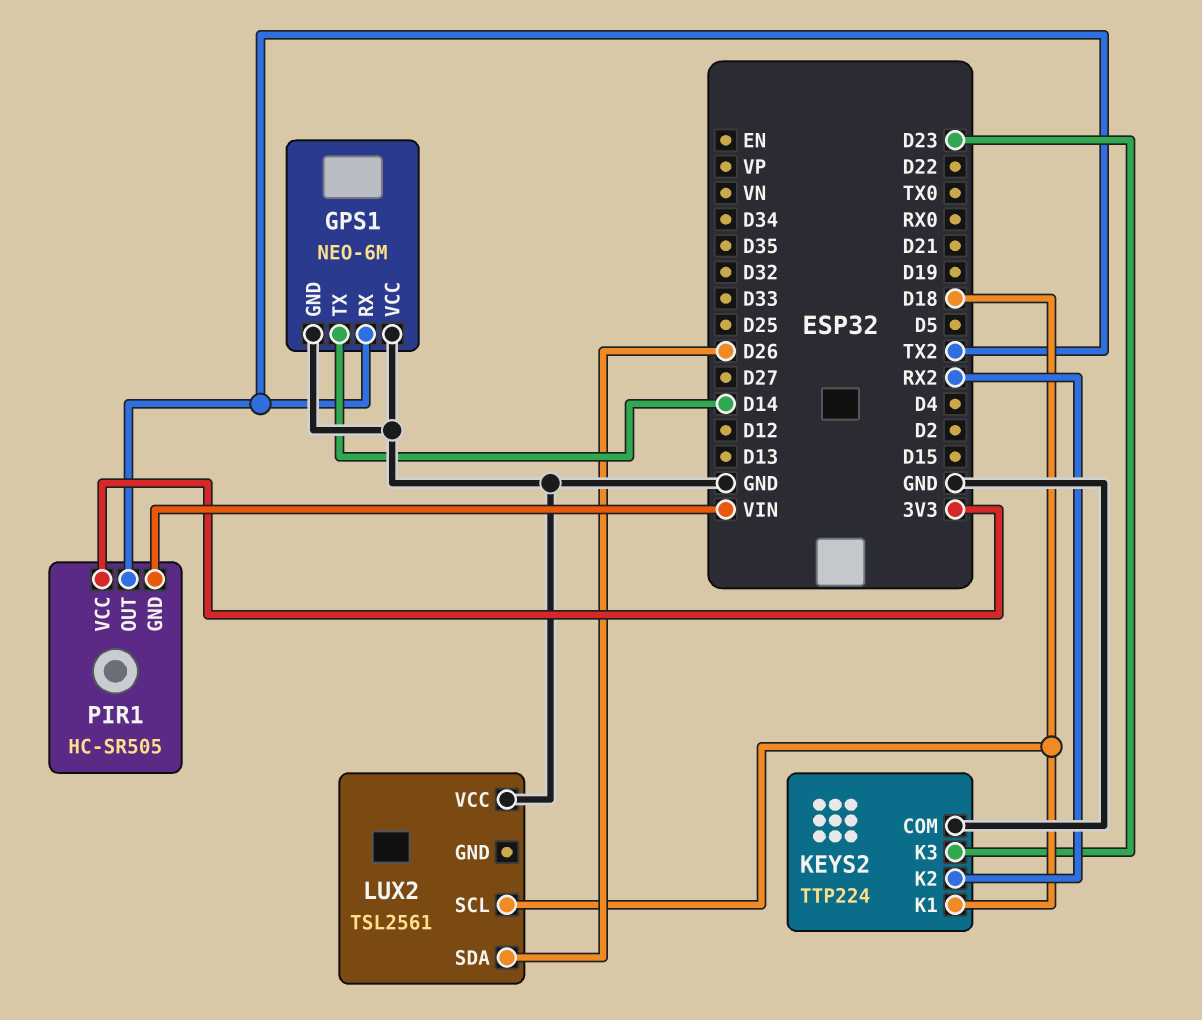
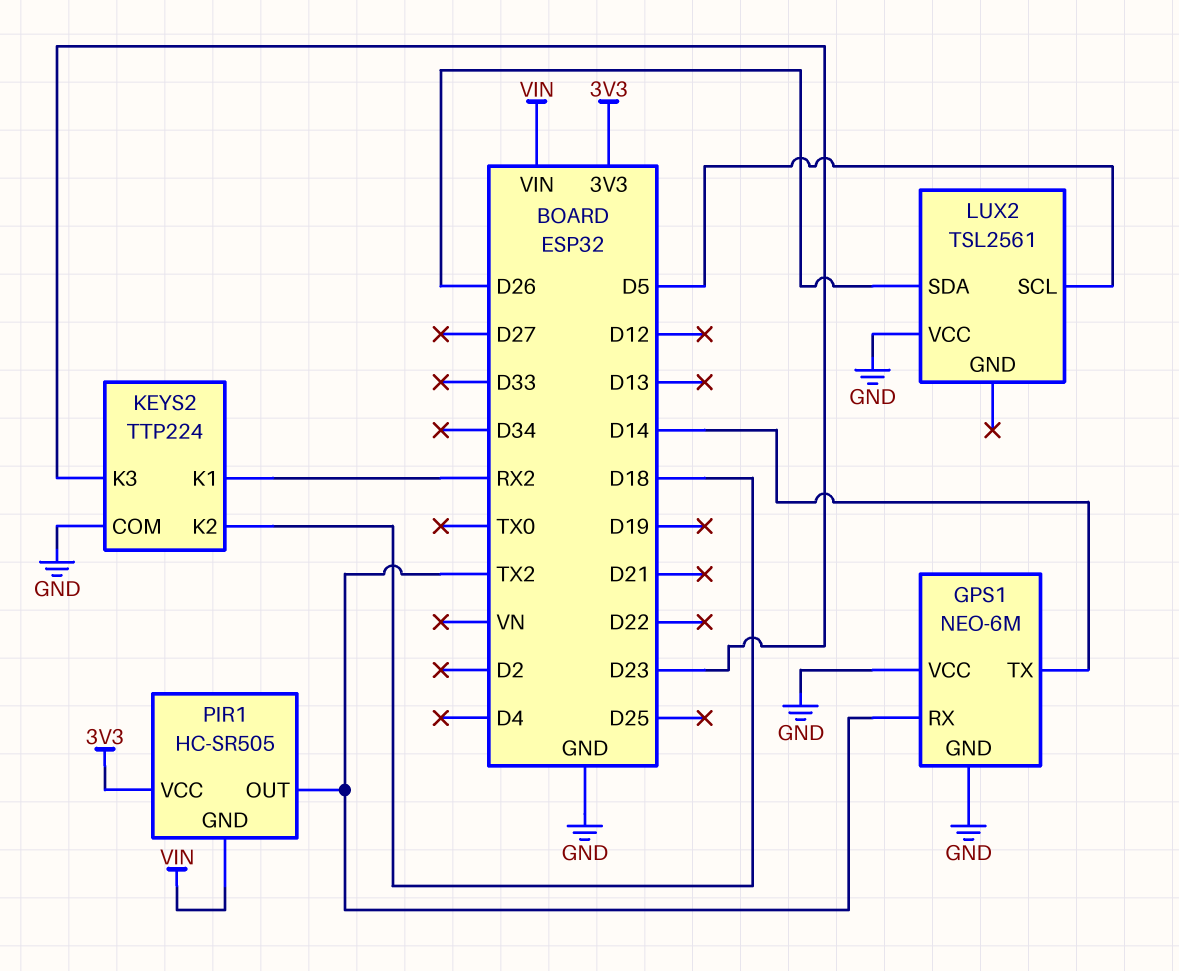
KEYS2 pin K1: D18 -> RX2
KEYS2 pin K2: RX2 -> D18
LUX2 pin SCL: D18 -> D5

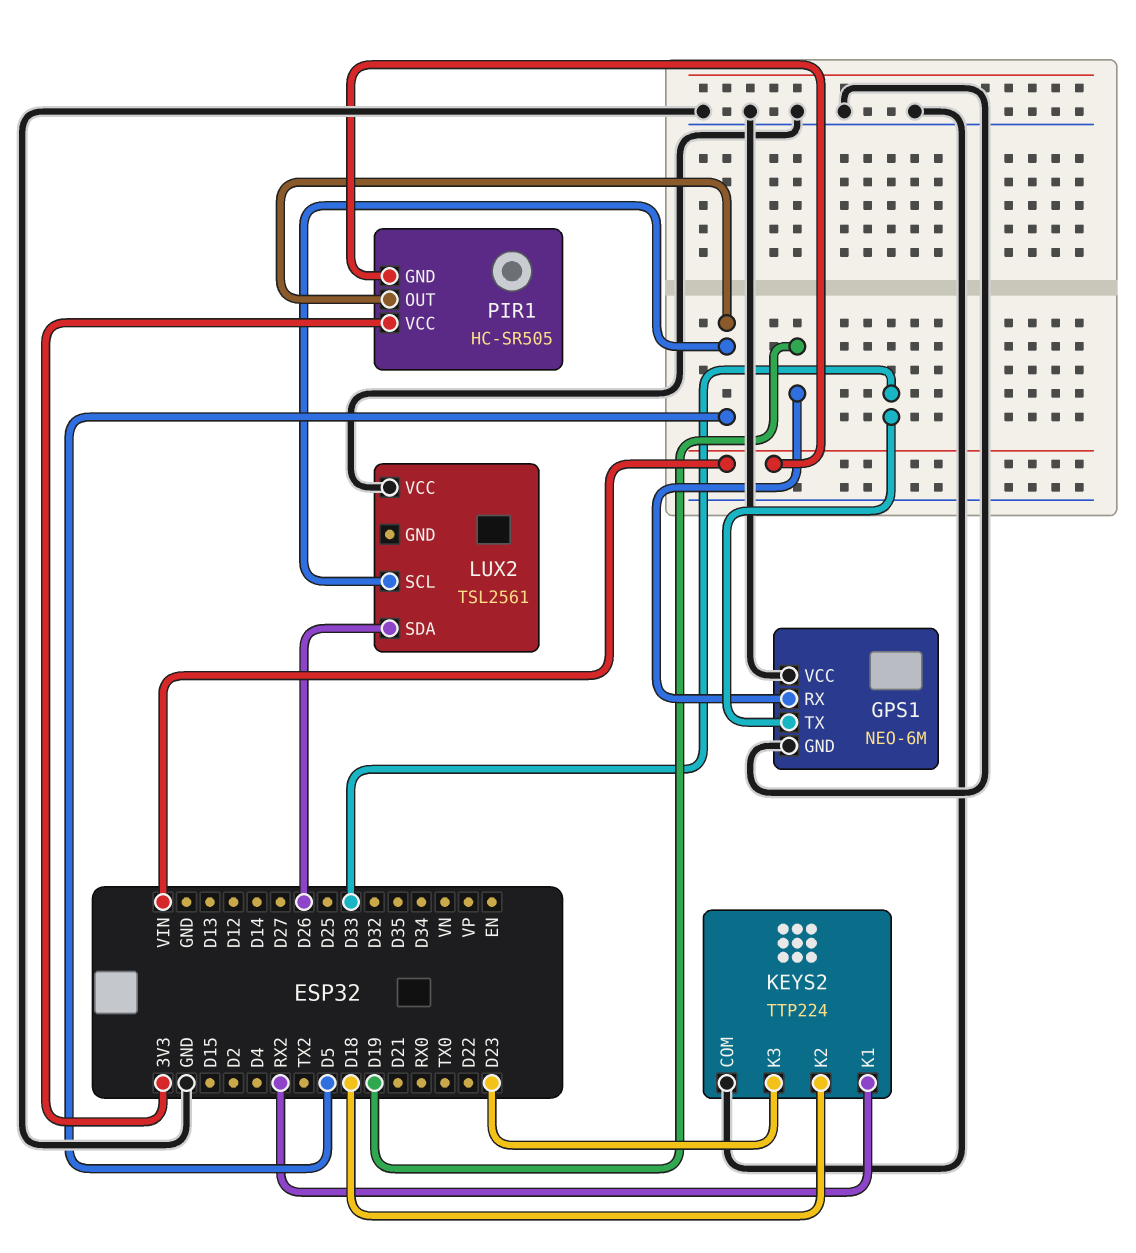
GPS1 pin RX: TX2 -> D19
GPS1 pin TX: D14 -> D33
PIR1 pin OUT: TX2 -> D5

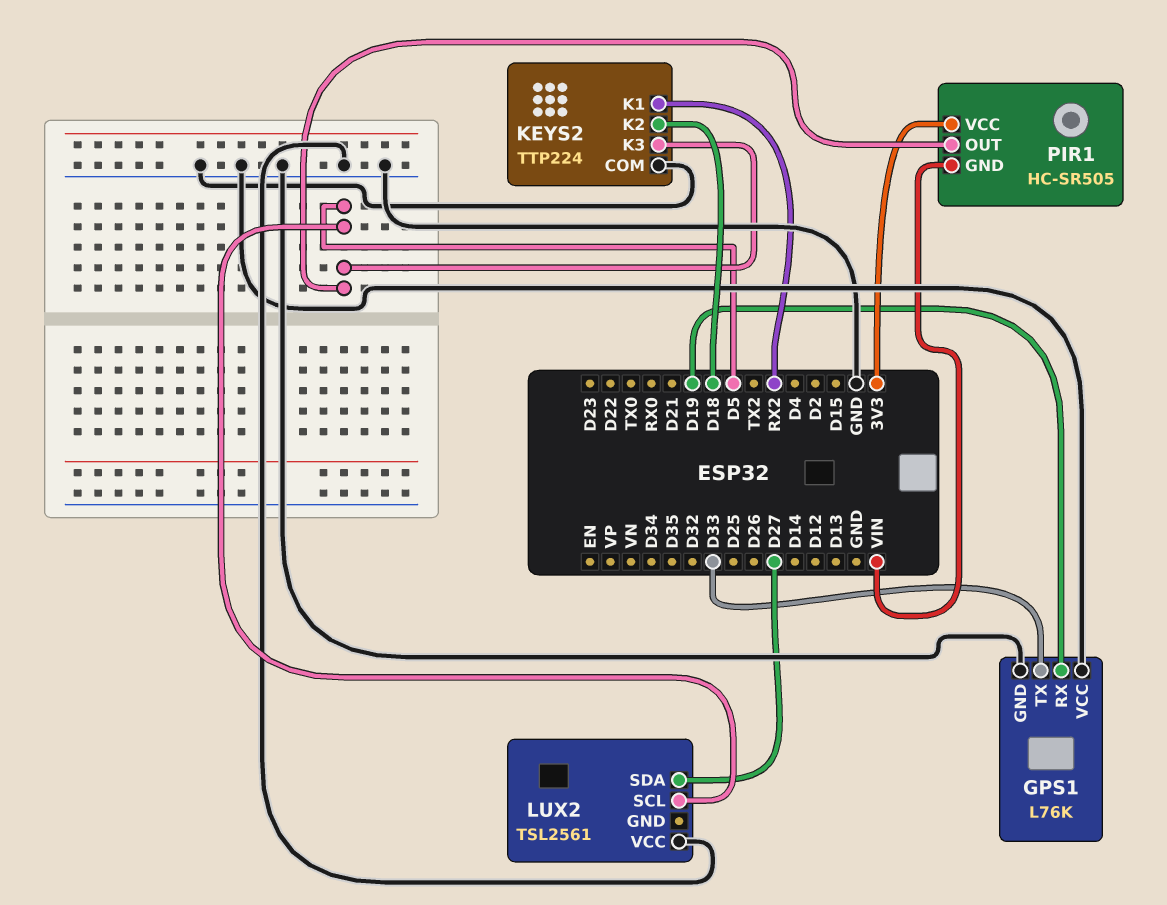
GPS1: NEO-6M -> L76K
KEYS2 pin K3: D23 -> D5
LUX2 pin SDA: D26 -> D27

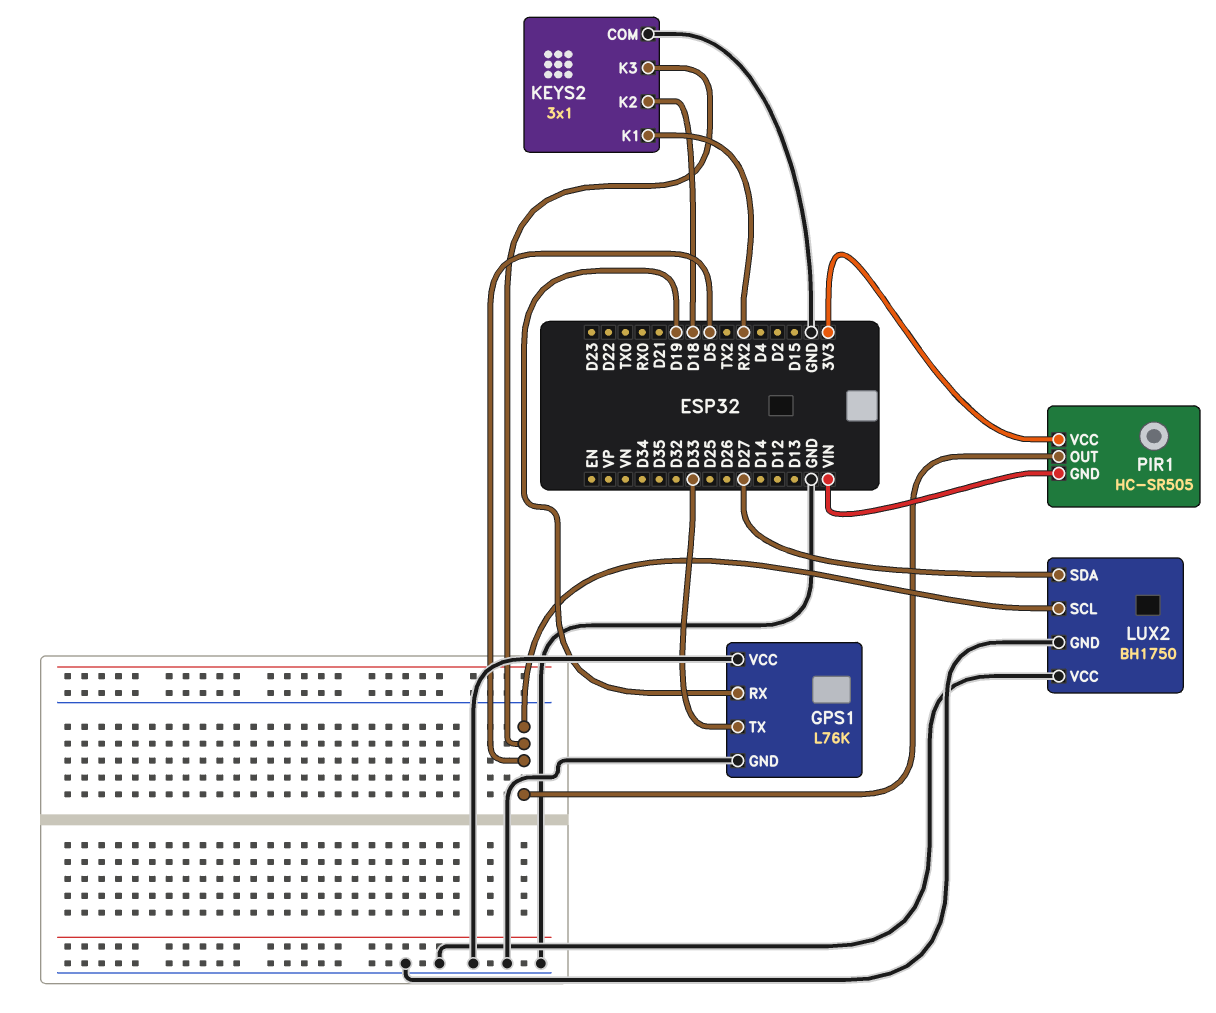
KEYS2: TTP224 -> 3x1
LUX2: TSL2561 -> BH1750
LUX2 pin GND: none -> GND

